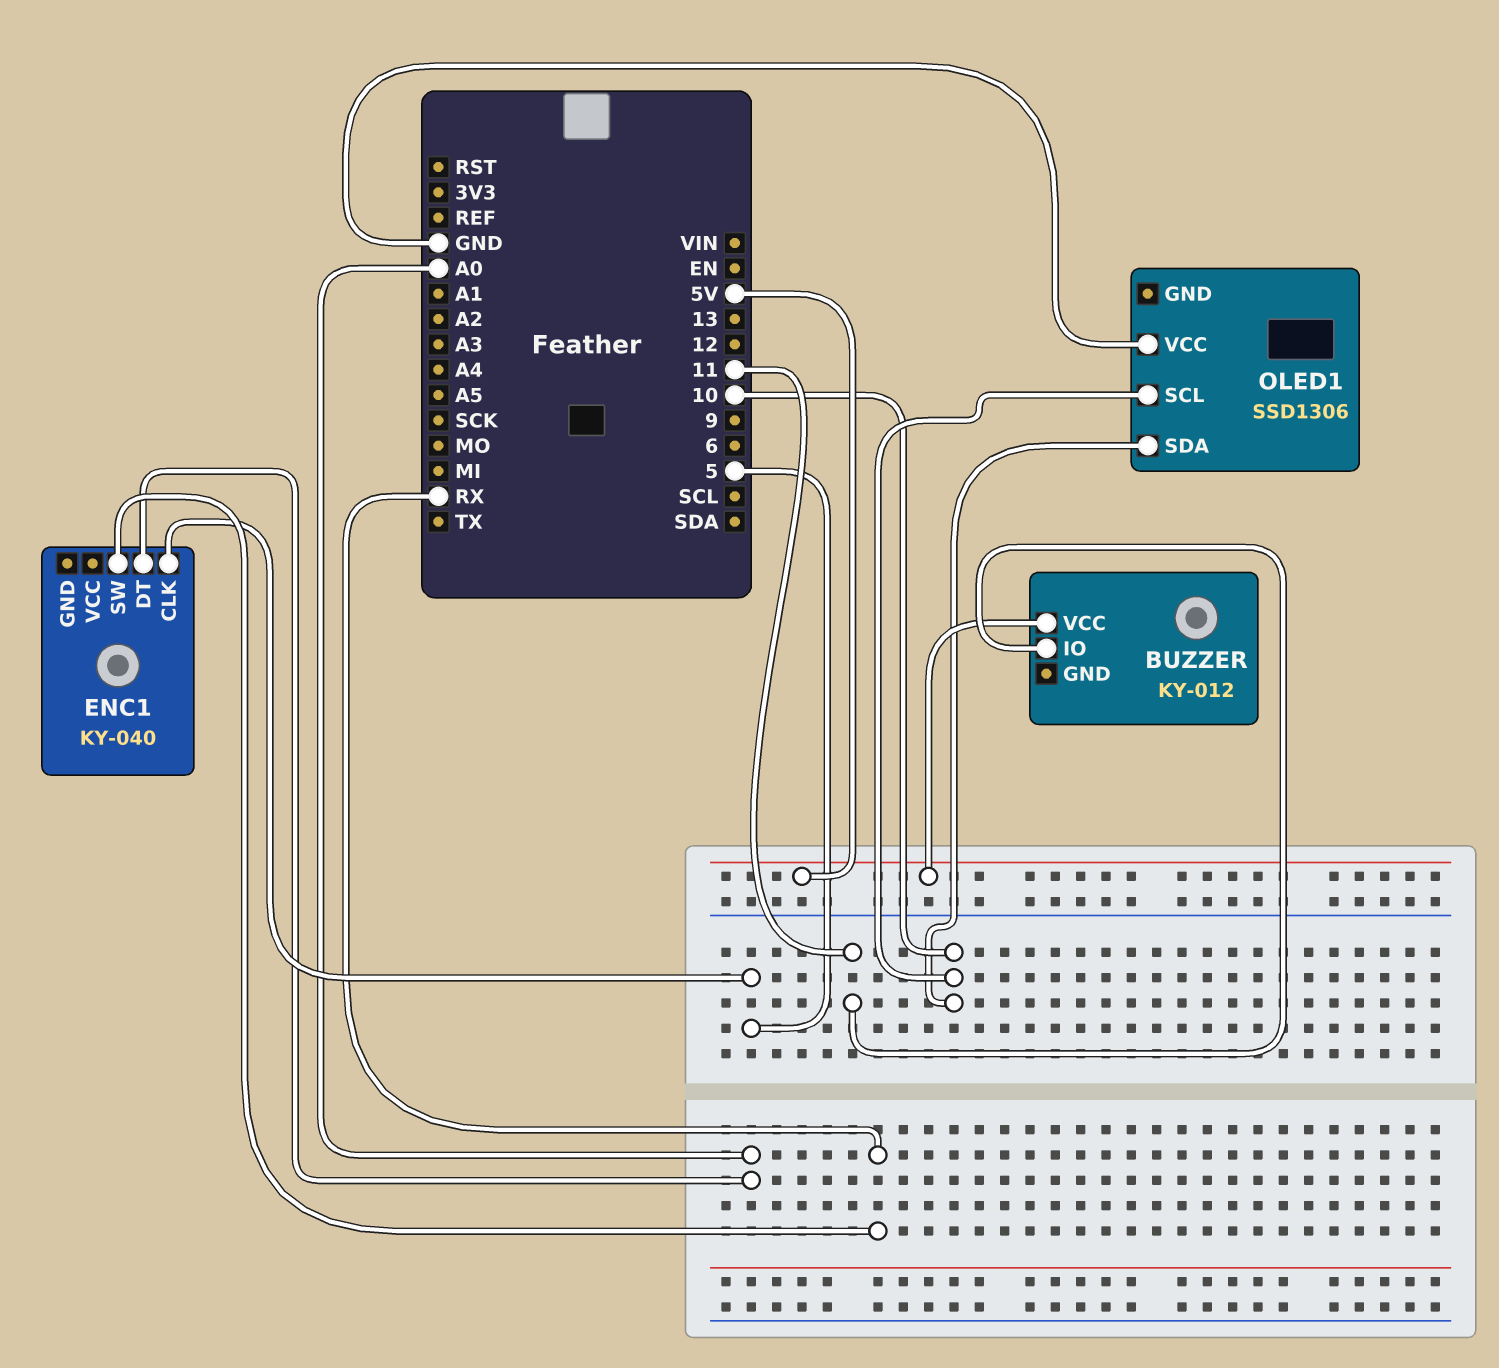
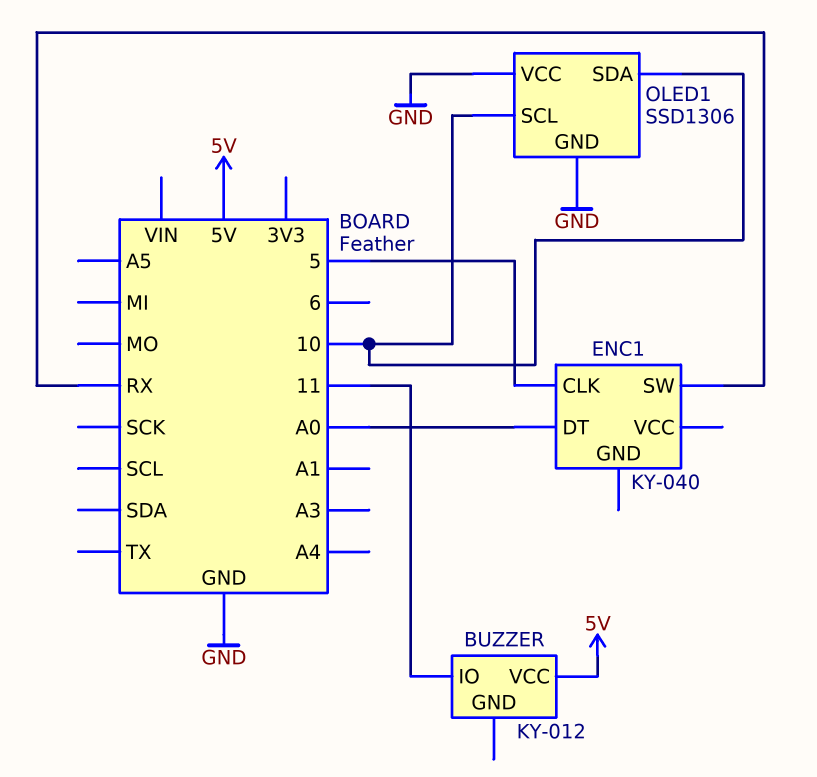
OLED1 pin GND: none -> GND

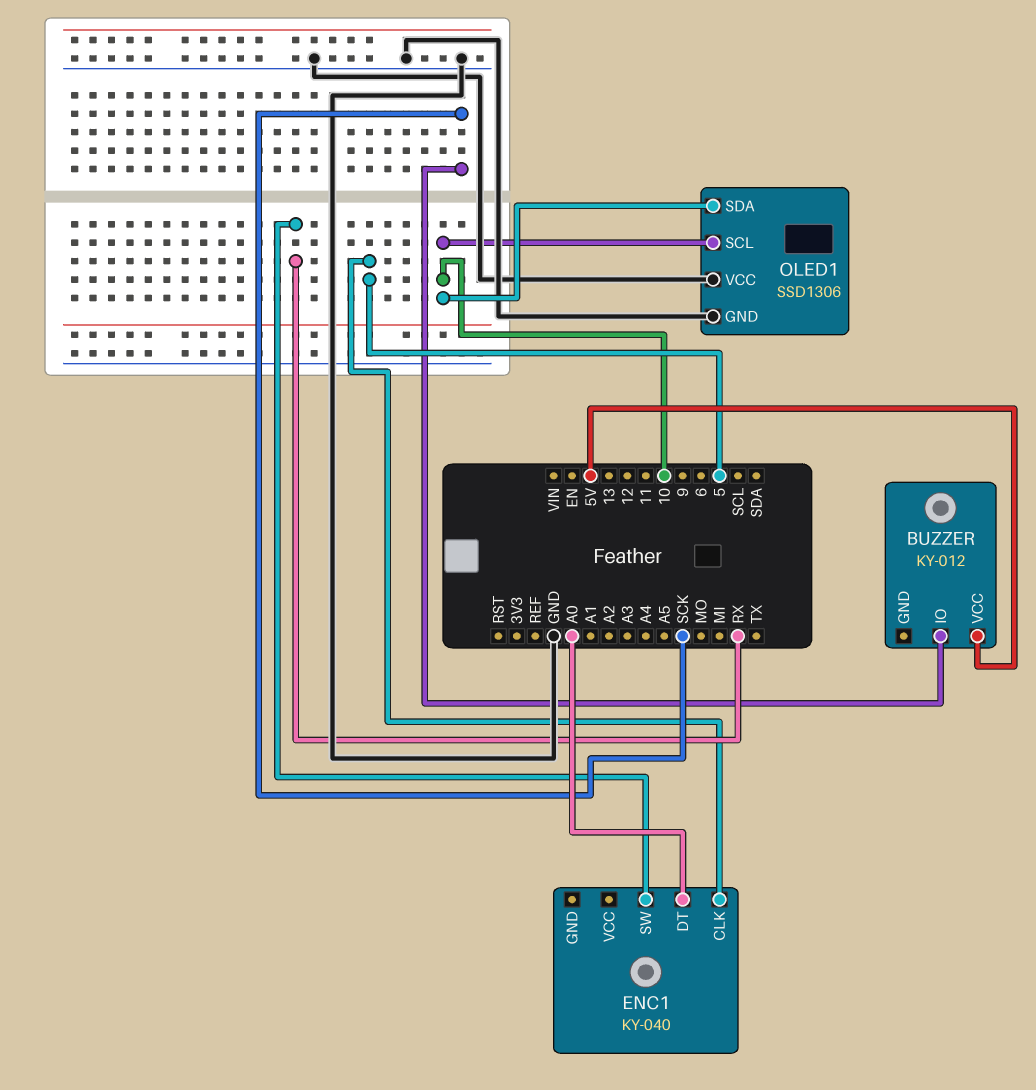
BUZZER pin IO: 11 -> SCK

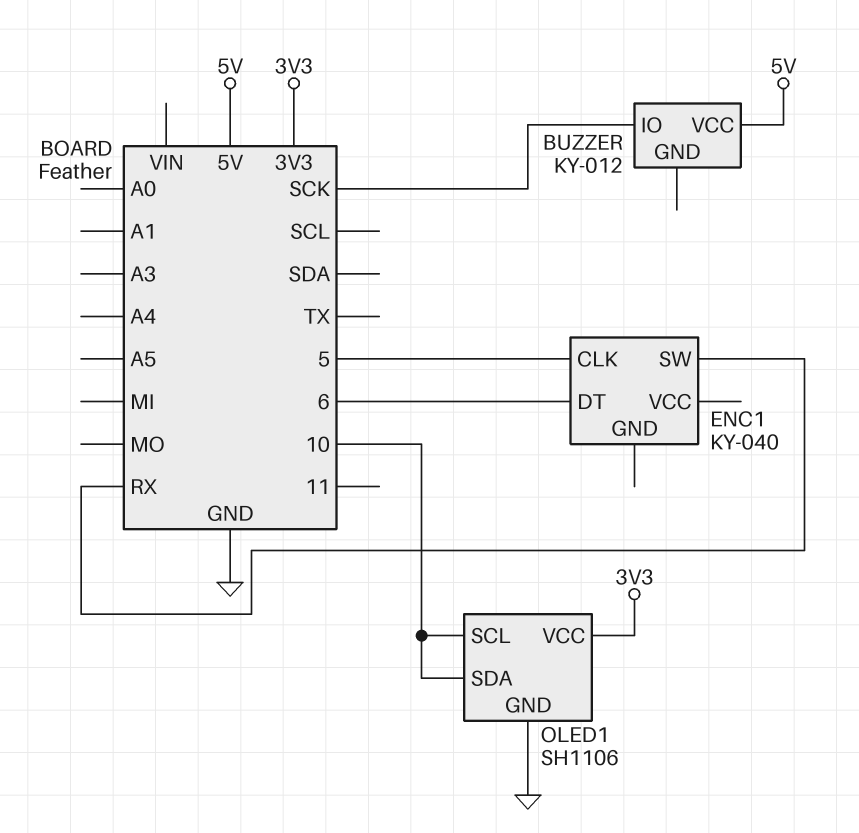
ENC1 pin DT: A0 -> 6
OLED1: SSD1306 -> SH1106
OLED1 pin VCC: GND -> 3V3

